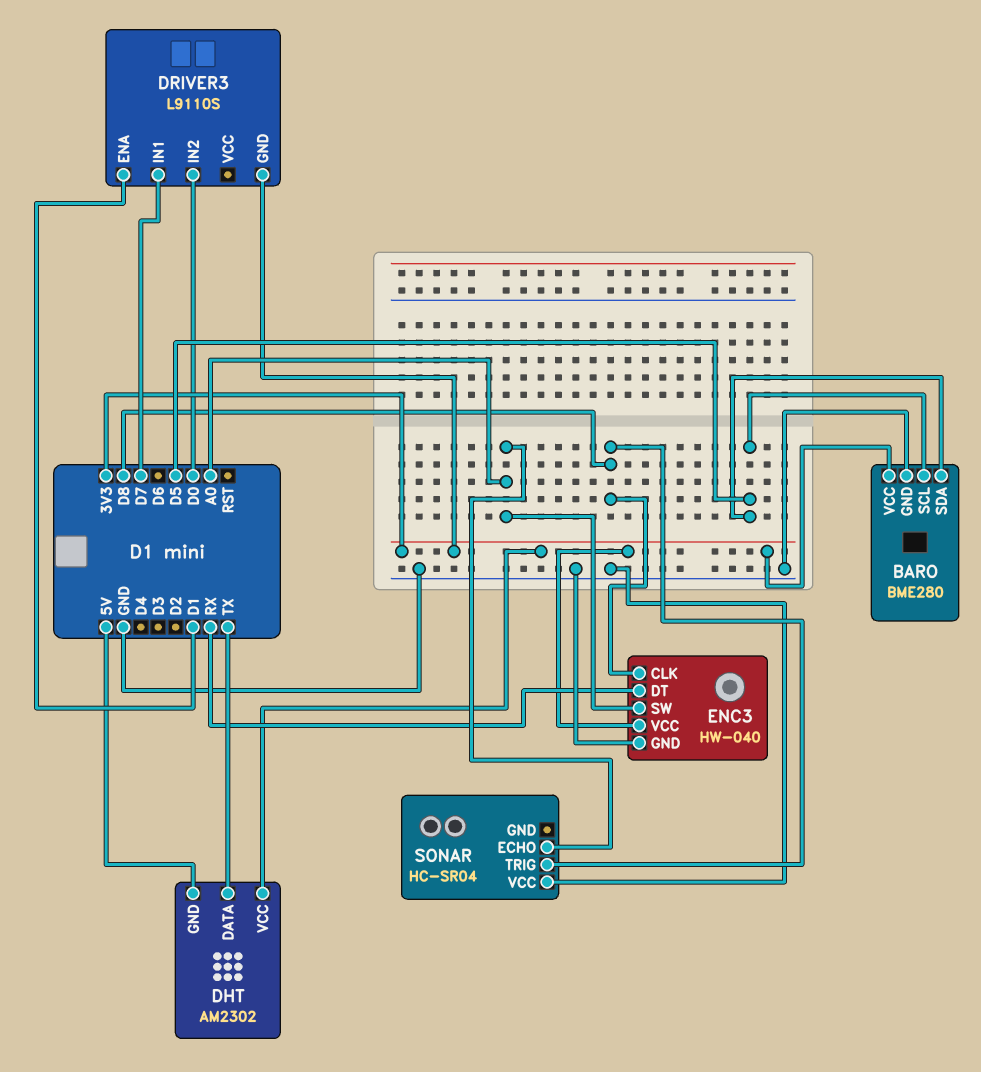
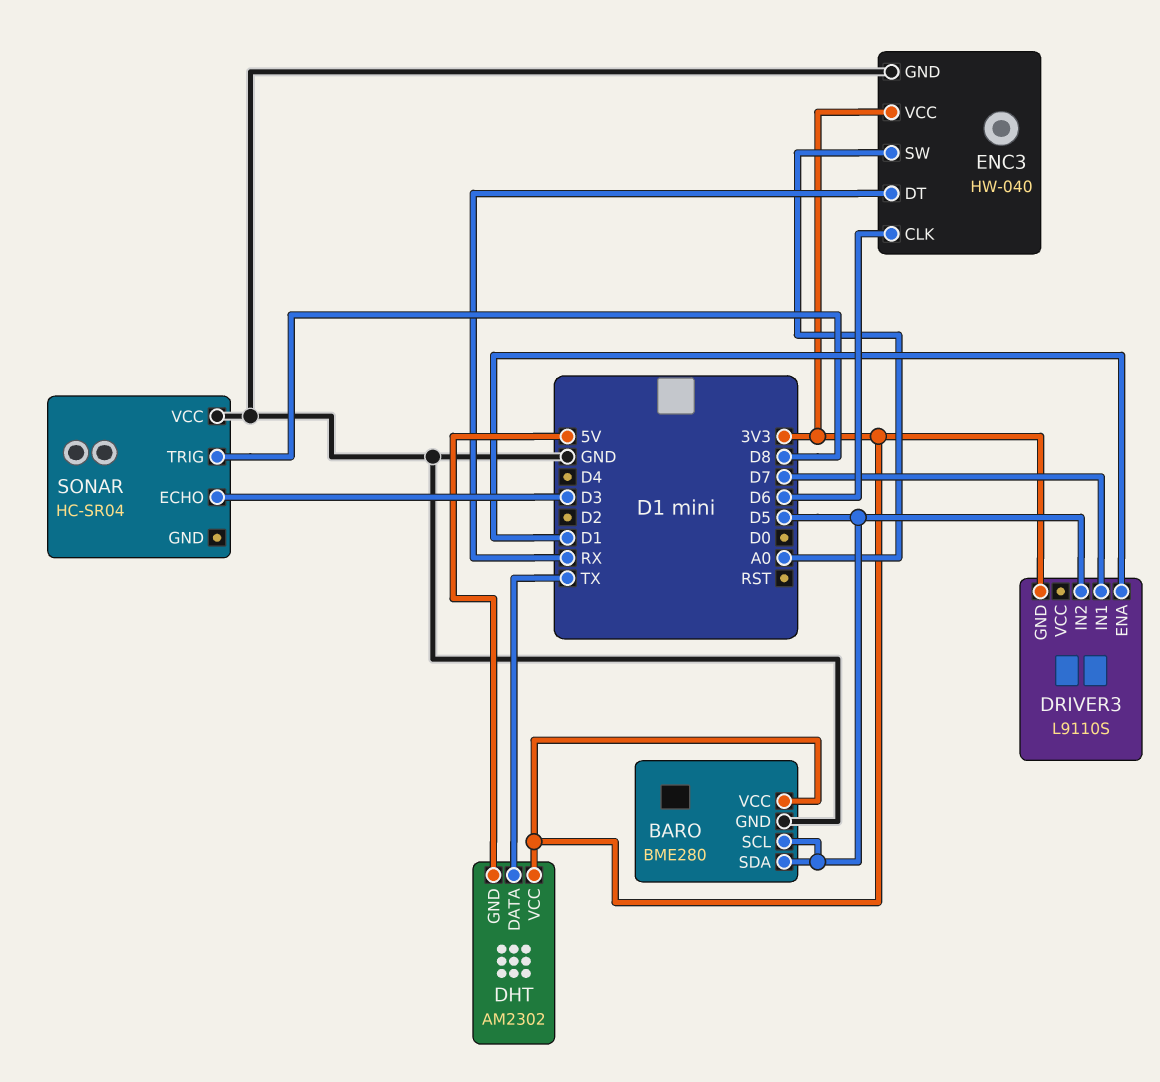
DRIVER3 pin IN2: D0 -> D5
ENC3 pin CLK: D8 -> D6
SONAR pin ECHO: A0 -> D3

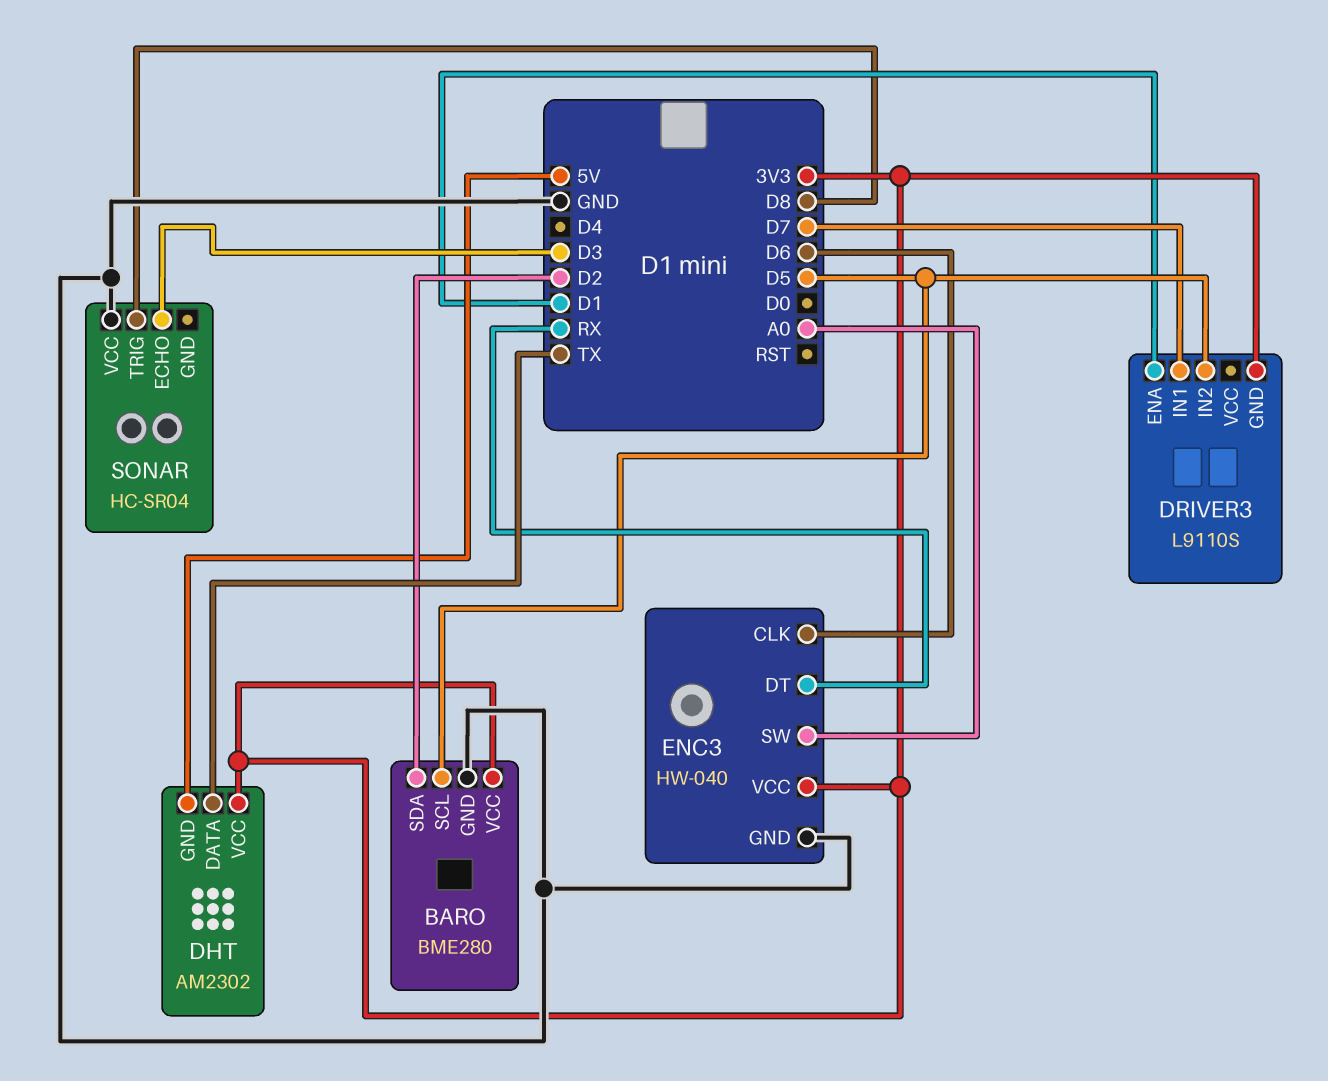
BARO pin SDA: D5 -> D2

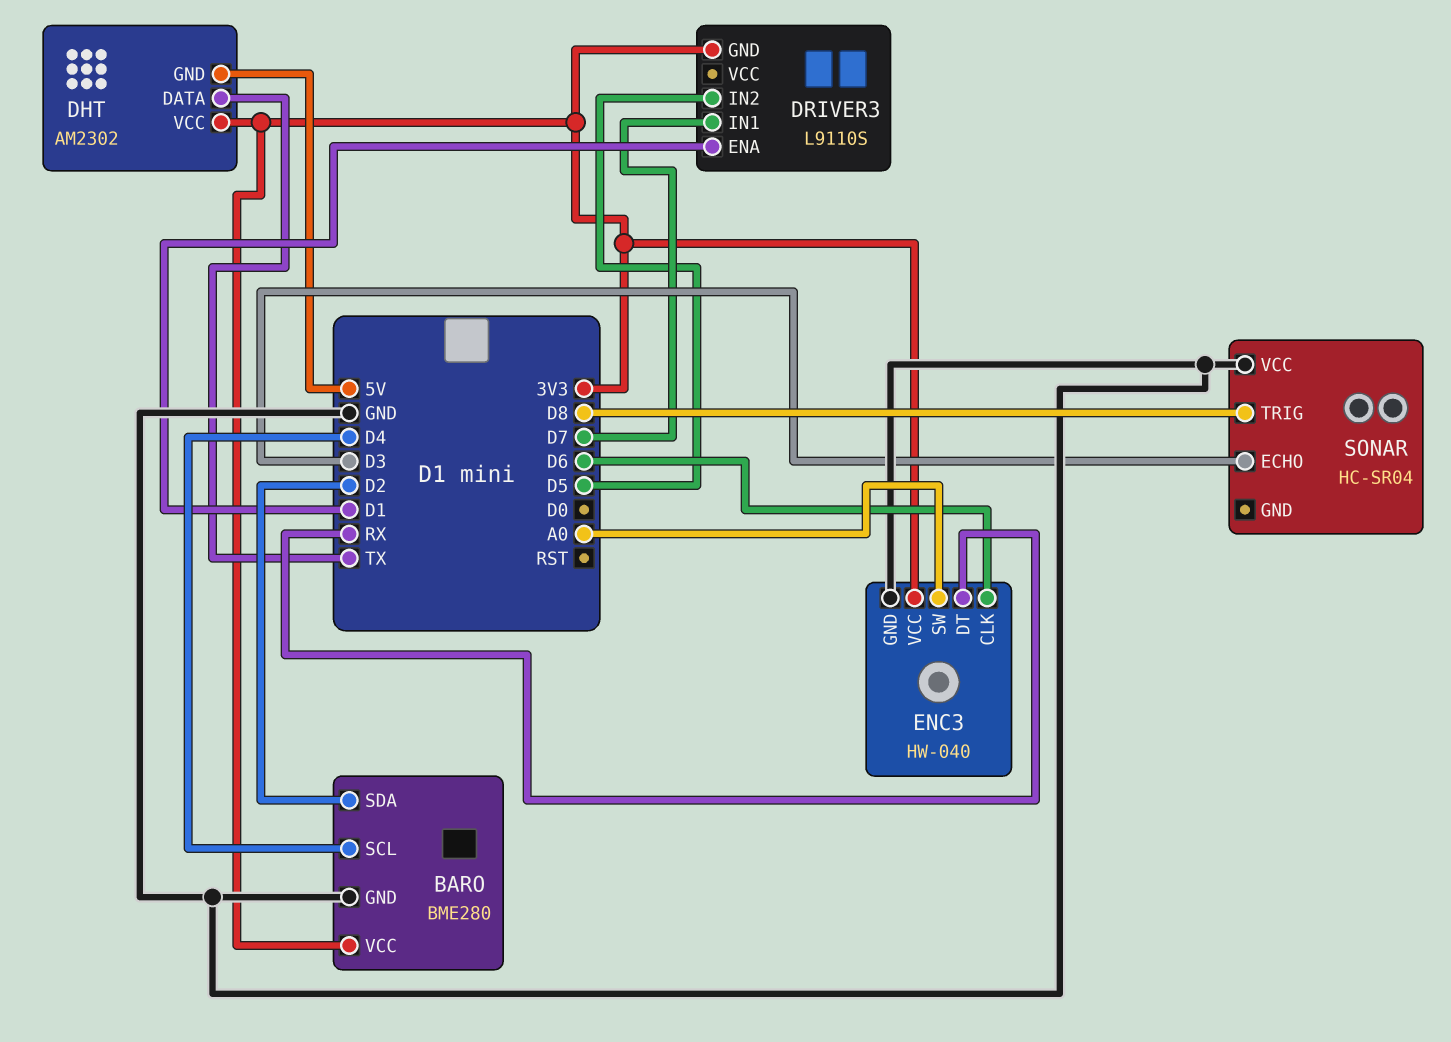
BARO pin SCL: D5 -> D4

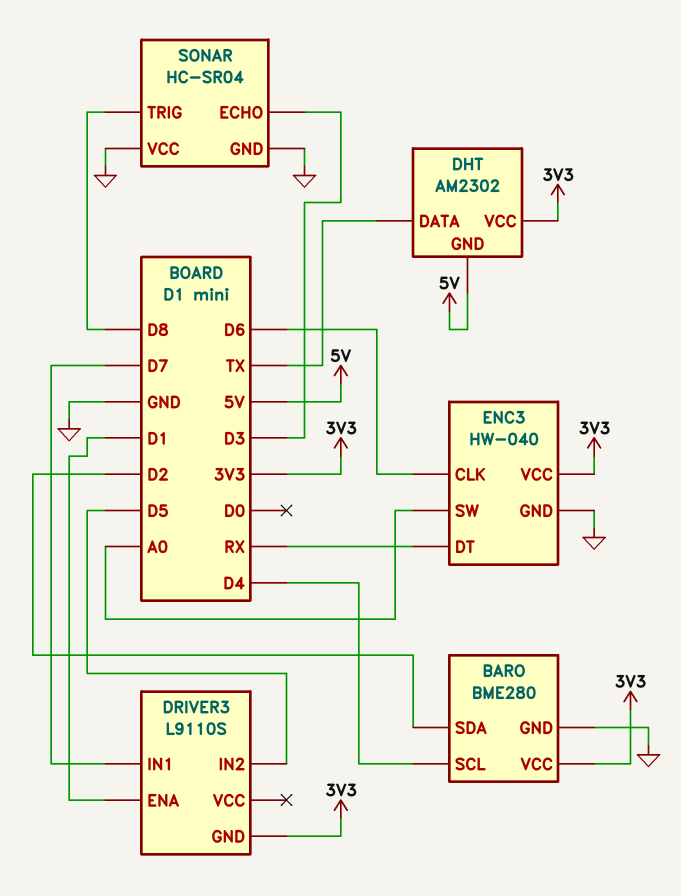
SONAR pin GND: none -> GND

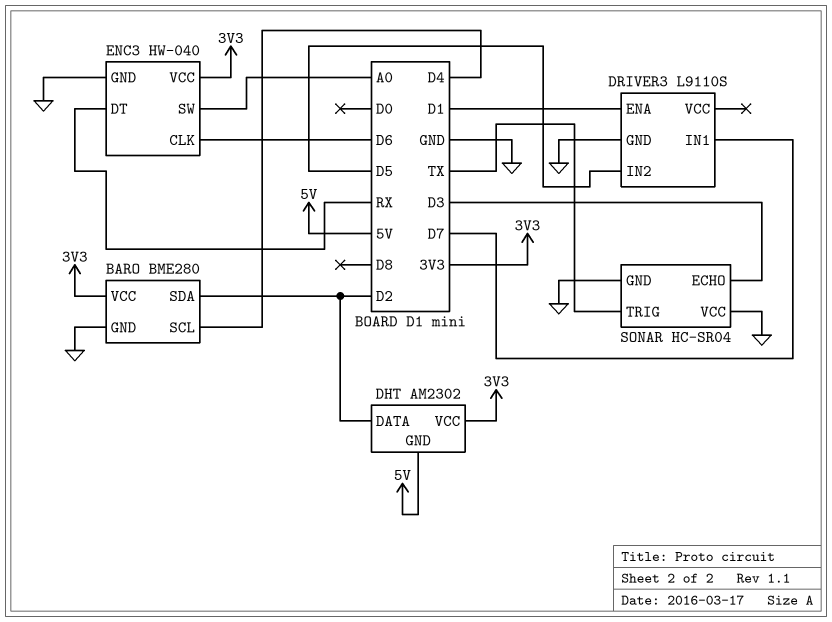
DHT pin DATA: TX -> D2
DRIVER3 pin GND: 3V3 -> GND
SONAR pin TRIG: D8 -> TX

